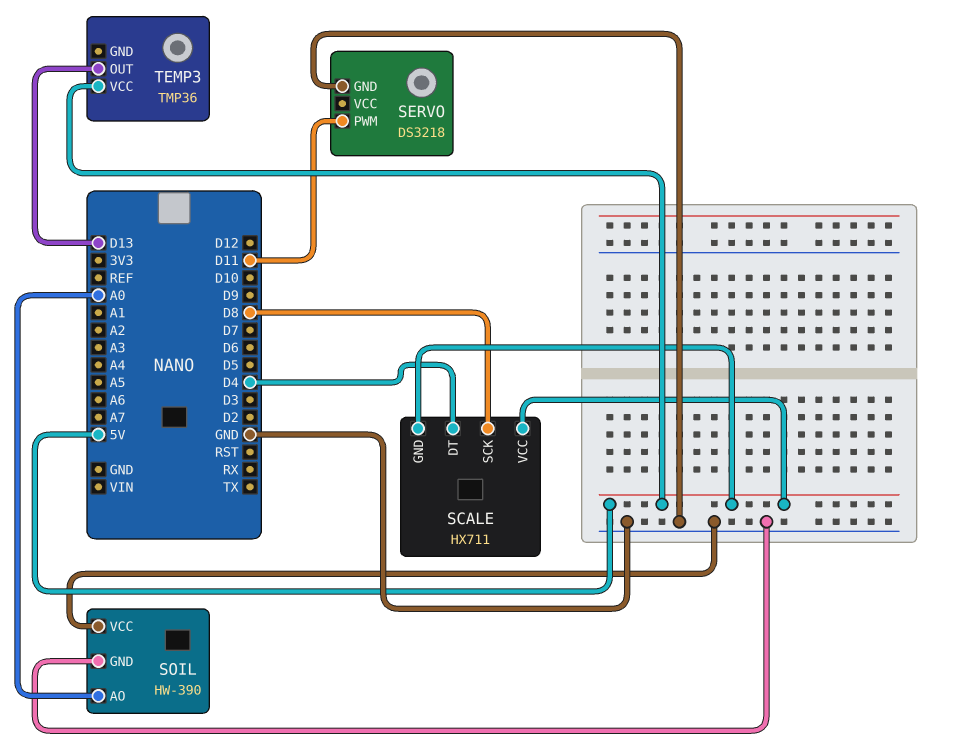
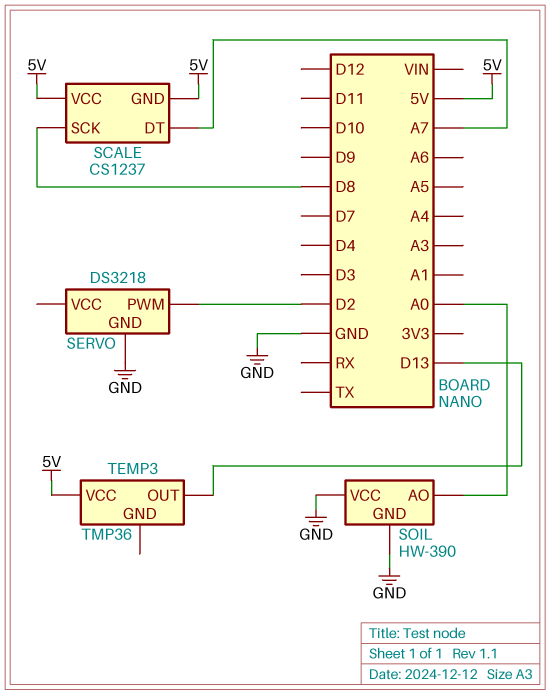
SCALE: HX711 -> CS1237
SCALE pin DT: D4 -> A7
SERVO pin PWM: D11 -> D2

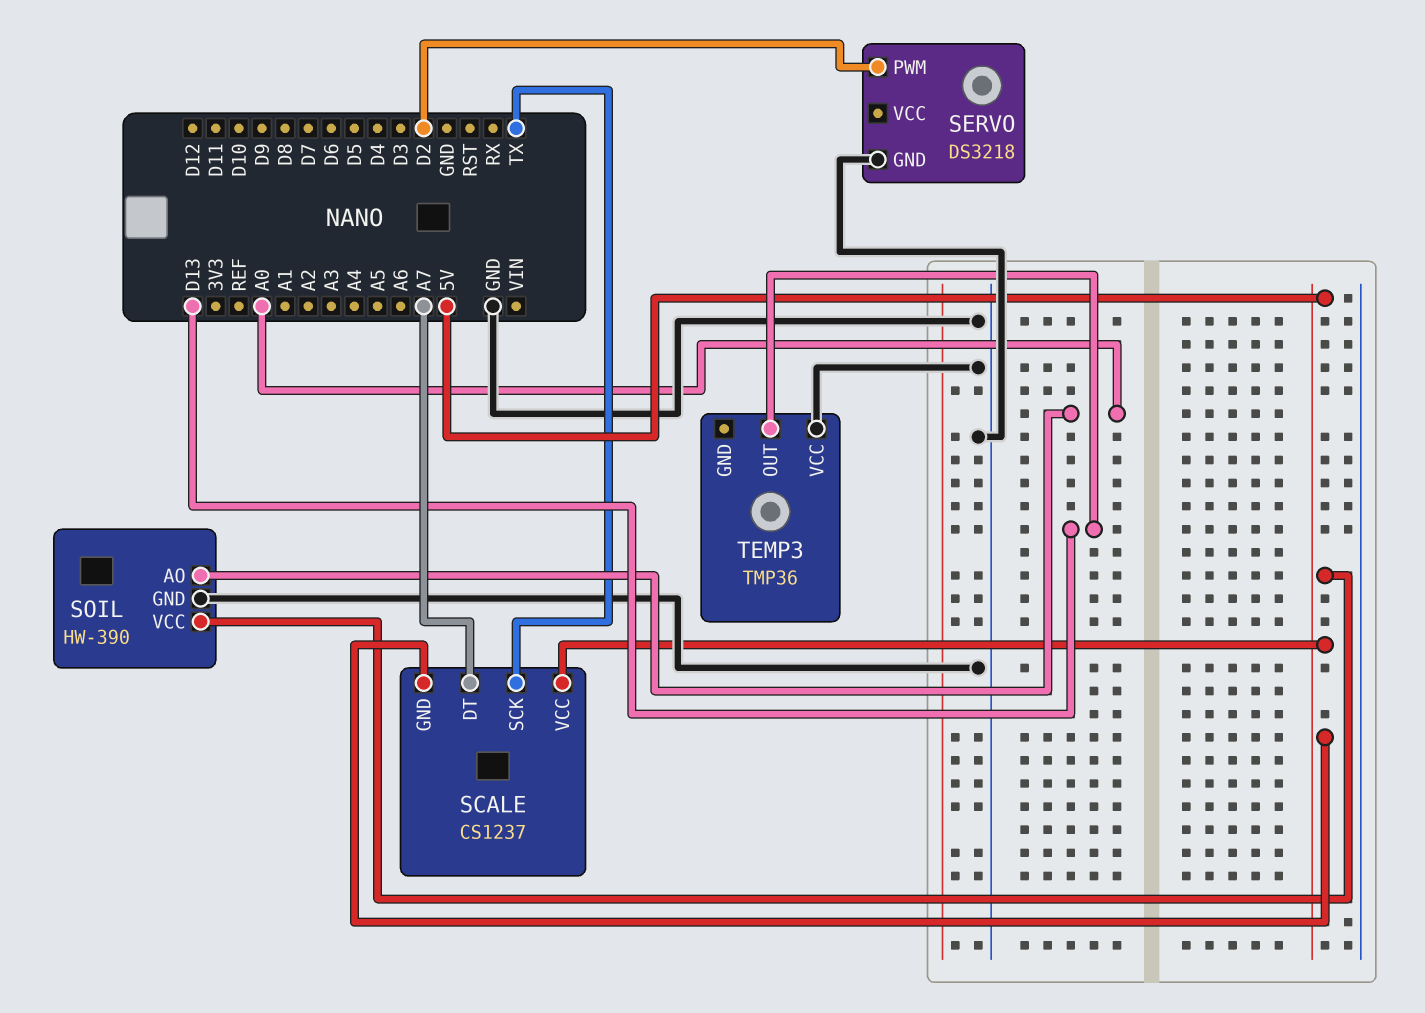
SCALE pin SCK: D8 -> TX
SOIL pin VCC: GND -> 5V
TEMP3 pin VCC: 5V -> GND

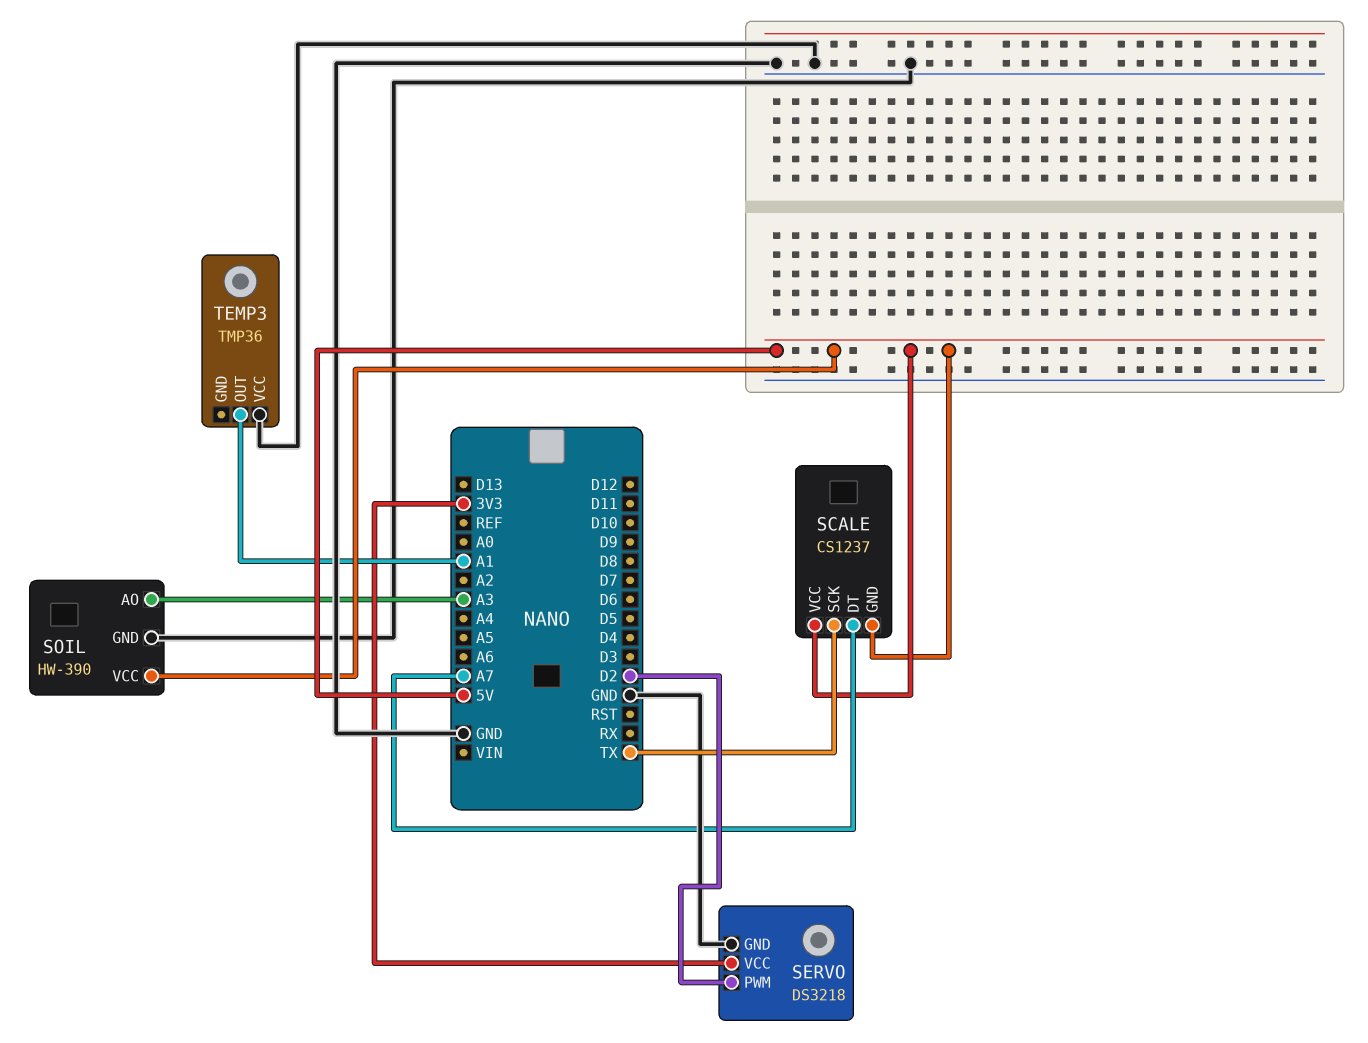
SERVO pin VCC: none -> 3V3
SOIL pin AO: A0 -> A3
TEMP3 pin OUT: D13 -> A1

